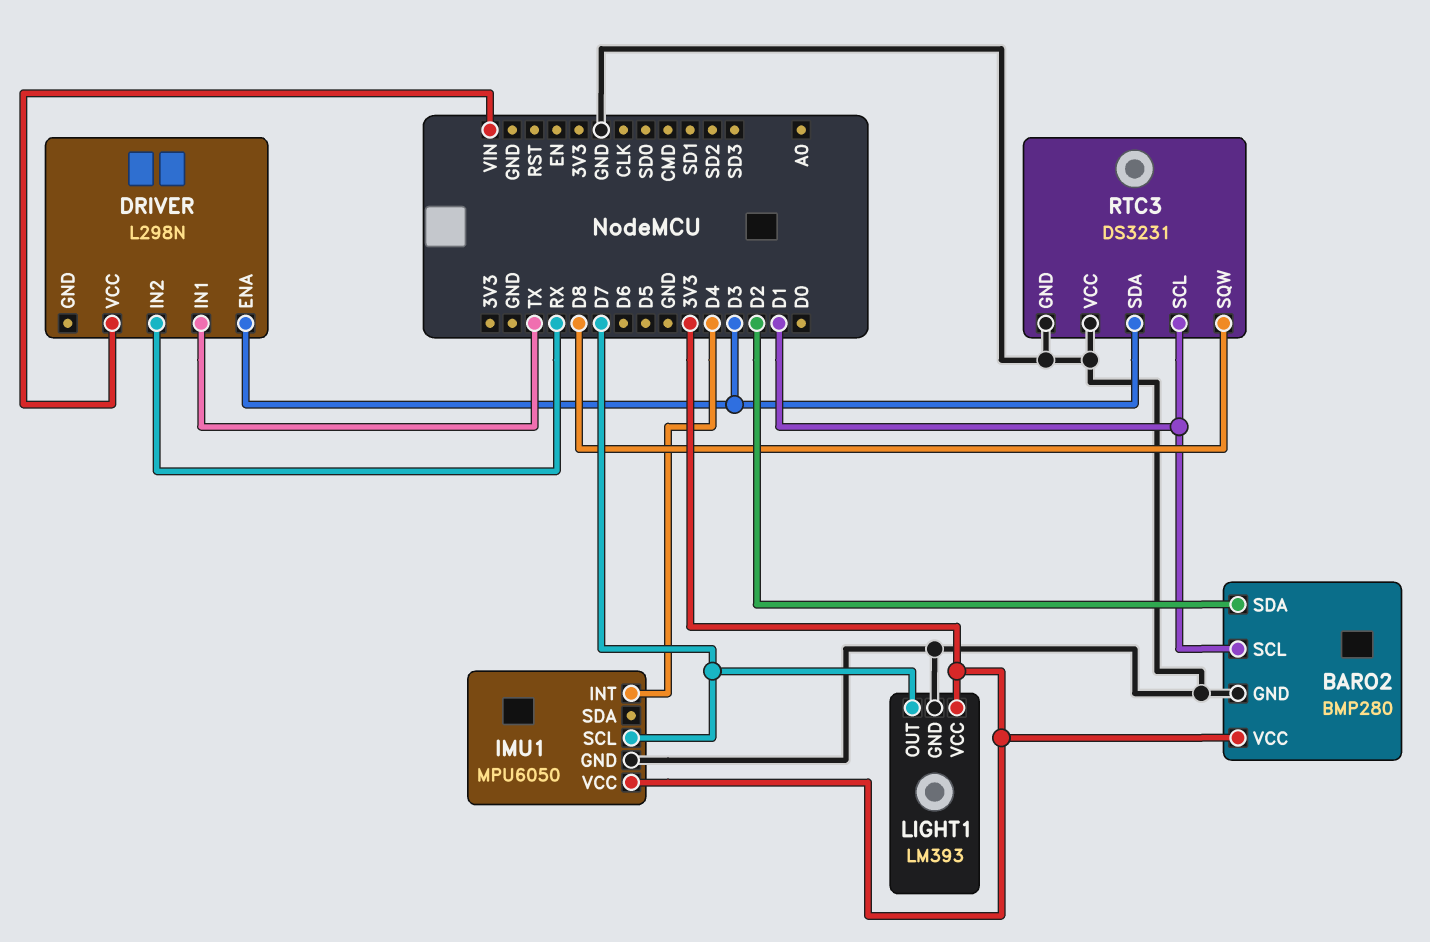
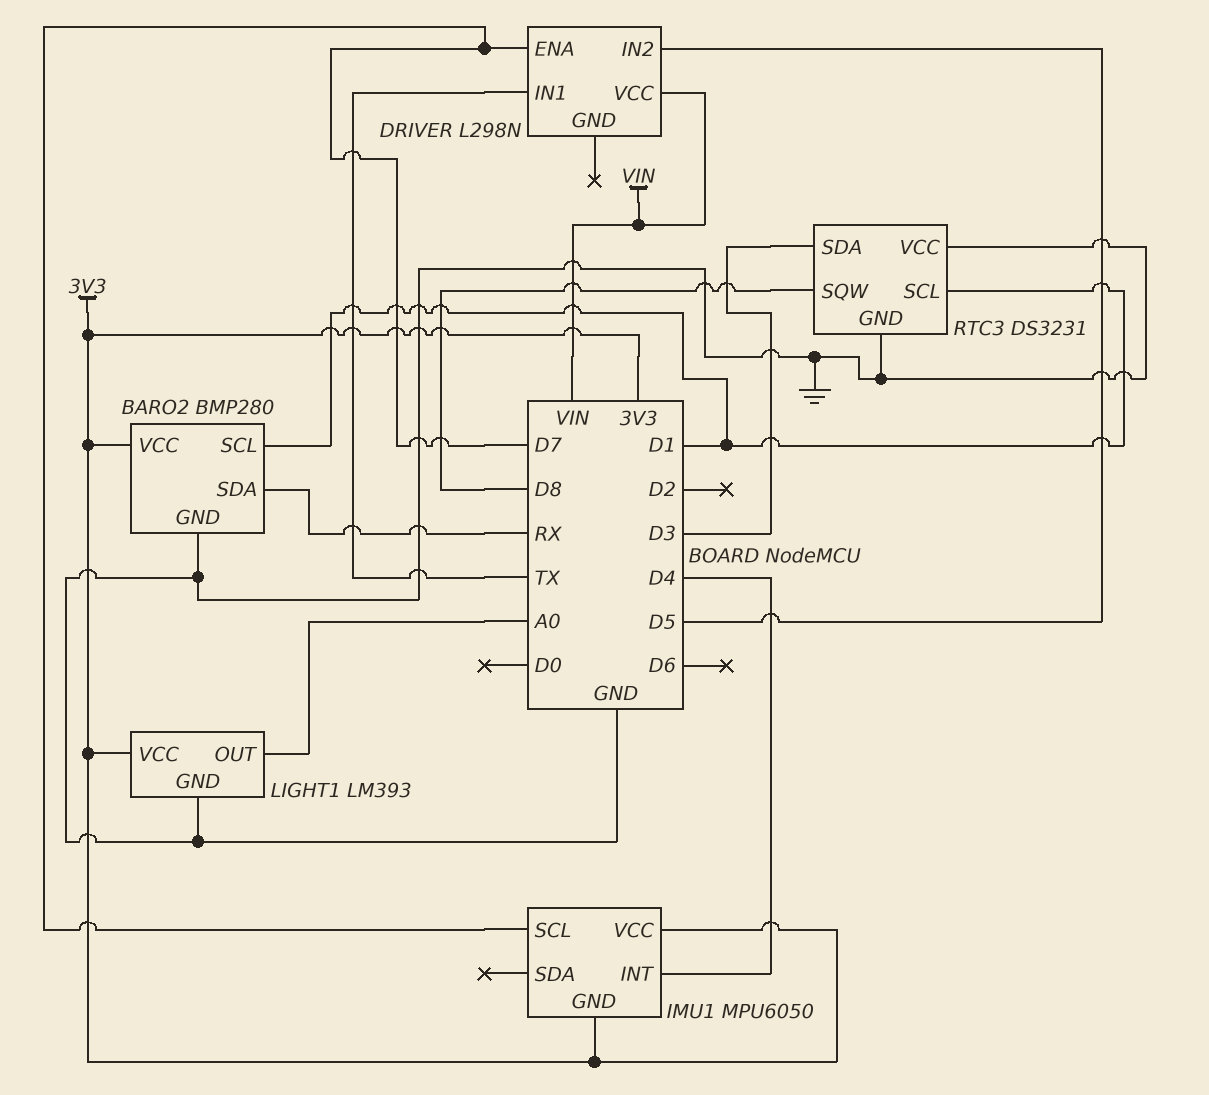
BARO2 pin SDA: D2 -> RX
DRIVER pin ENA: D3 -> D7
DRIVER pin IN2: RX -> D5
IMU1 pin GND: GND -> 3V3
LIGHT1 pin OUT: D7 -> A0

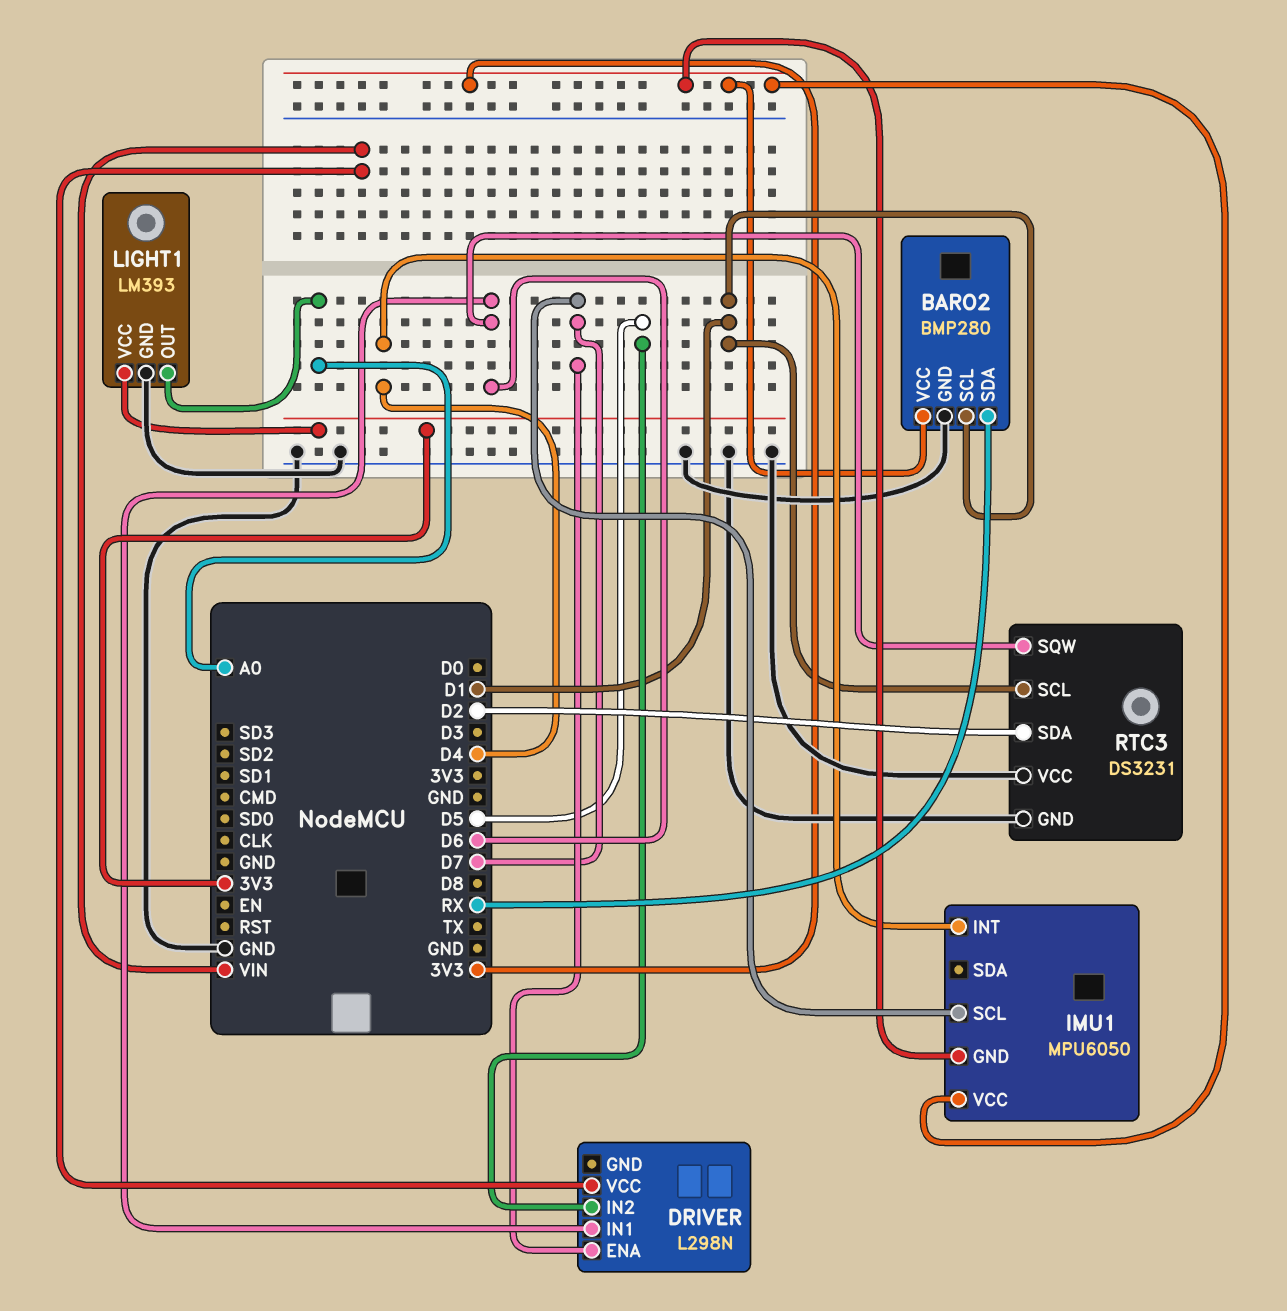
DRIVER pin IN1: TX -> D6
RTC3 pin SDA: D3 -> D2
RTC3 pin SQW: D8 -> D6

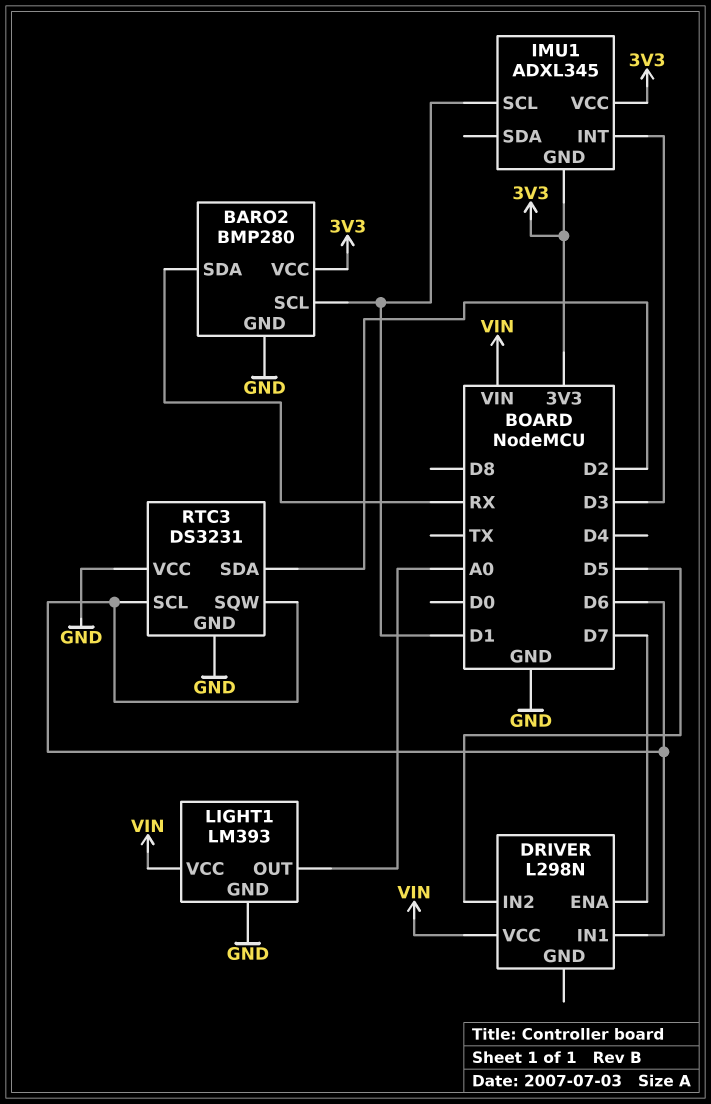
IMU1: MPU6050 -> ADXL345
IMU1 pin INT: D4 -> D3
IMU1 pin SCL: D7 -> D1
LIGHT1 pin VCC: 3V3 -> VIN
RTC3 pin SCL: D1 -> D6

